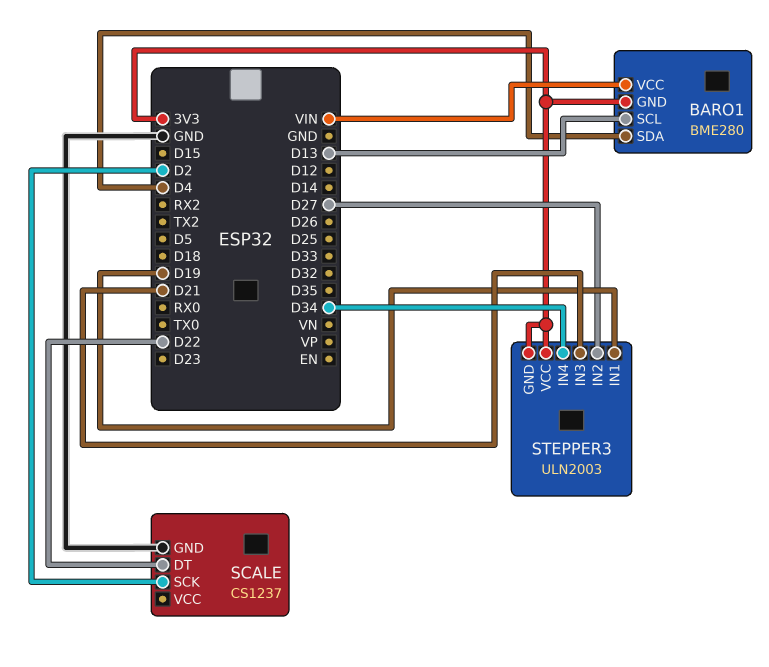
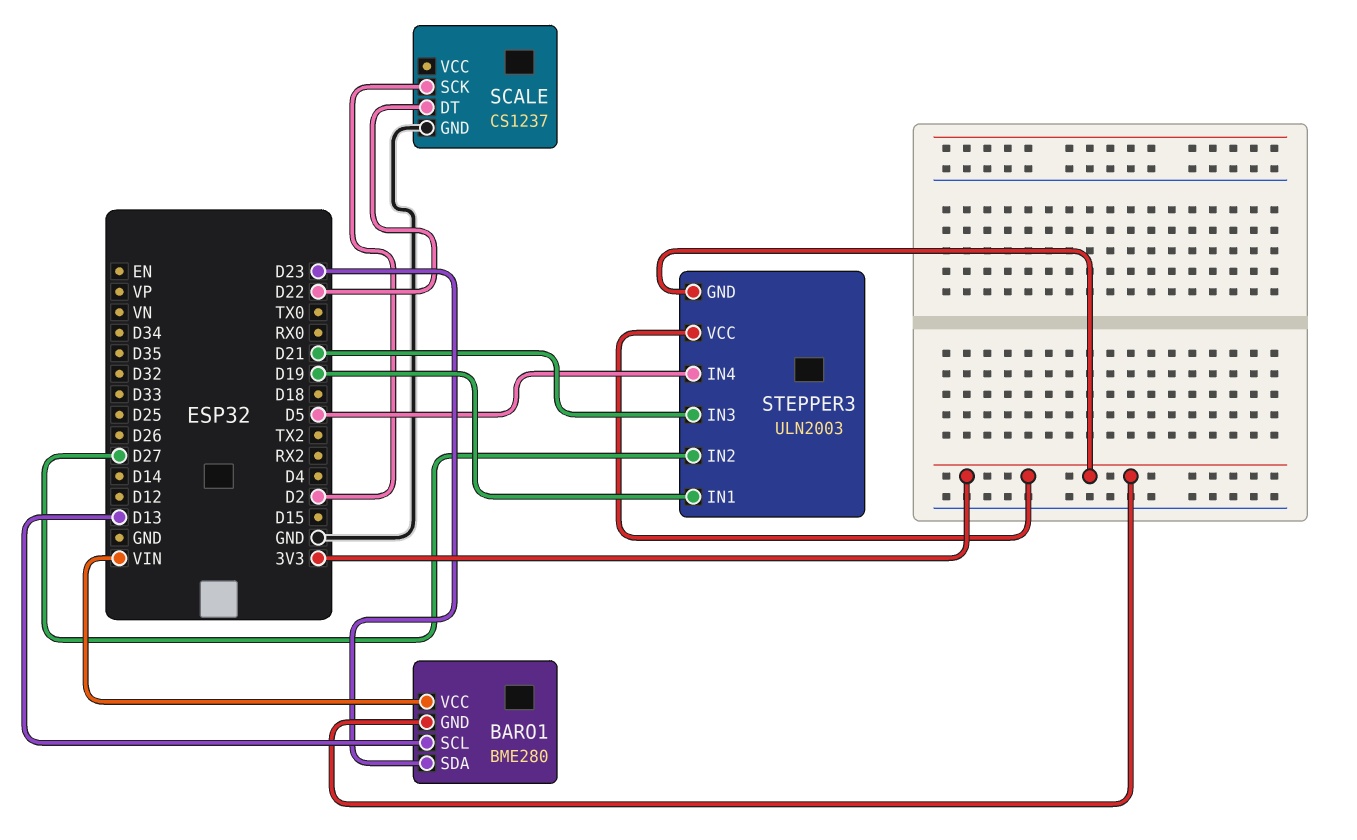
BARO1 pin SDA: D4 -> D23
STEPPER3 pin IN4: D34 -> D5

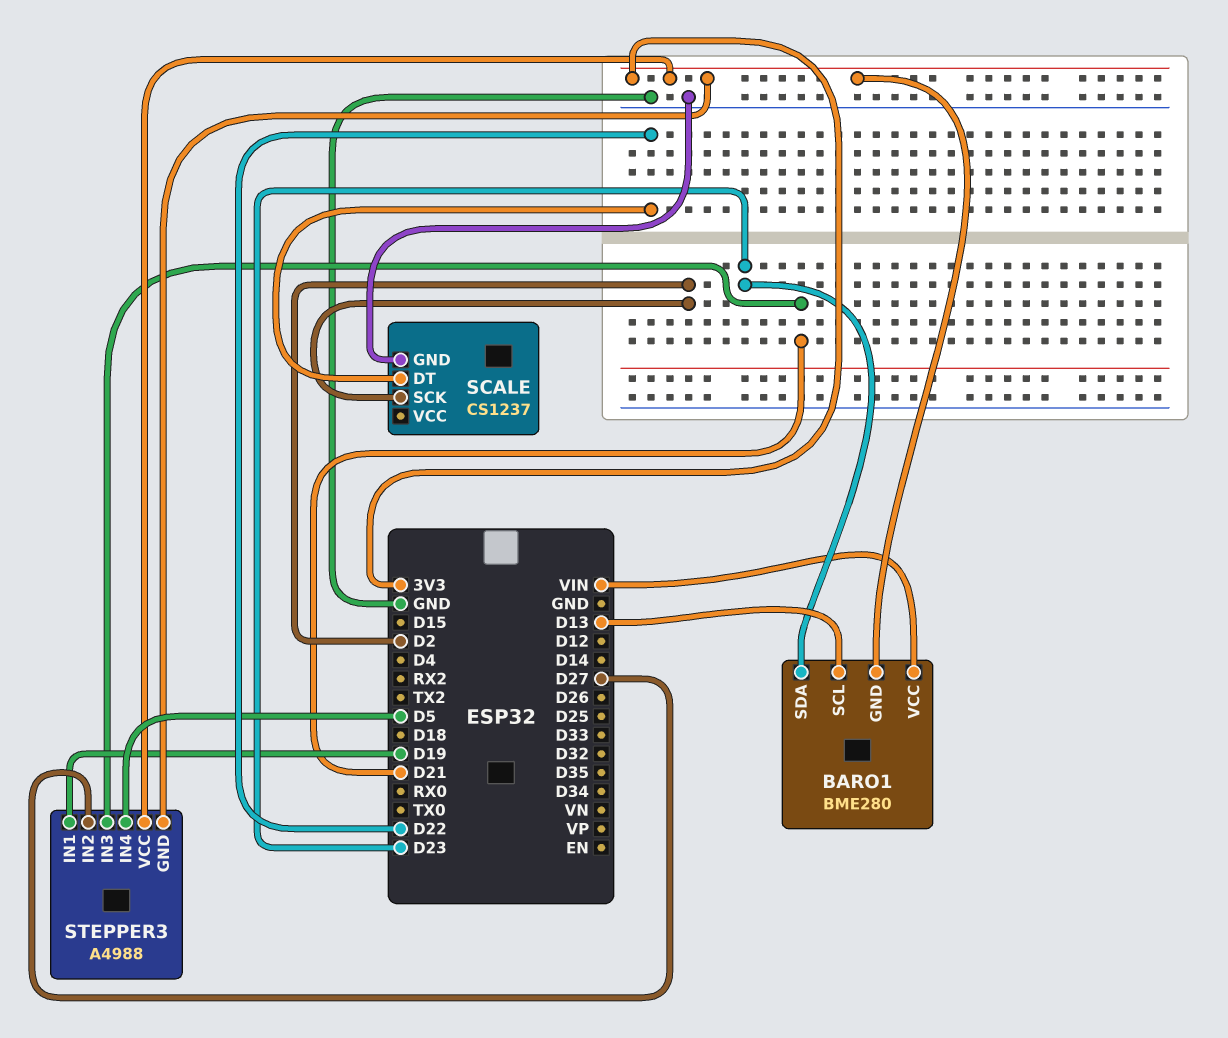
STEPPER3: ULN2003 -> A4988

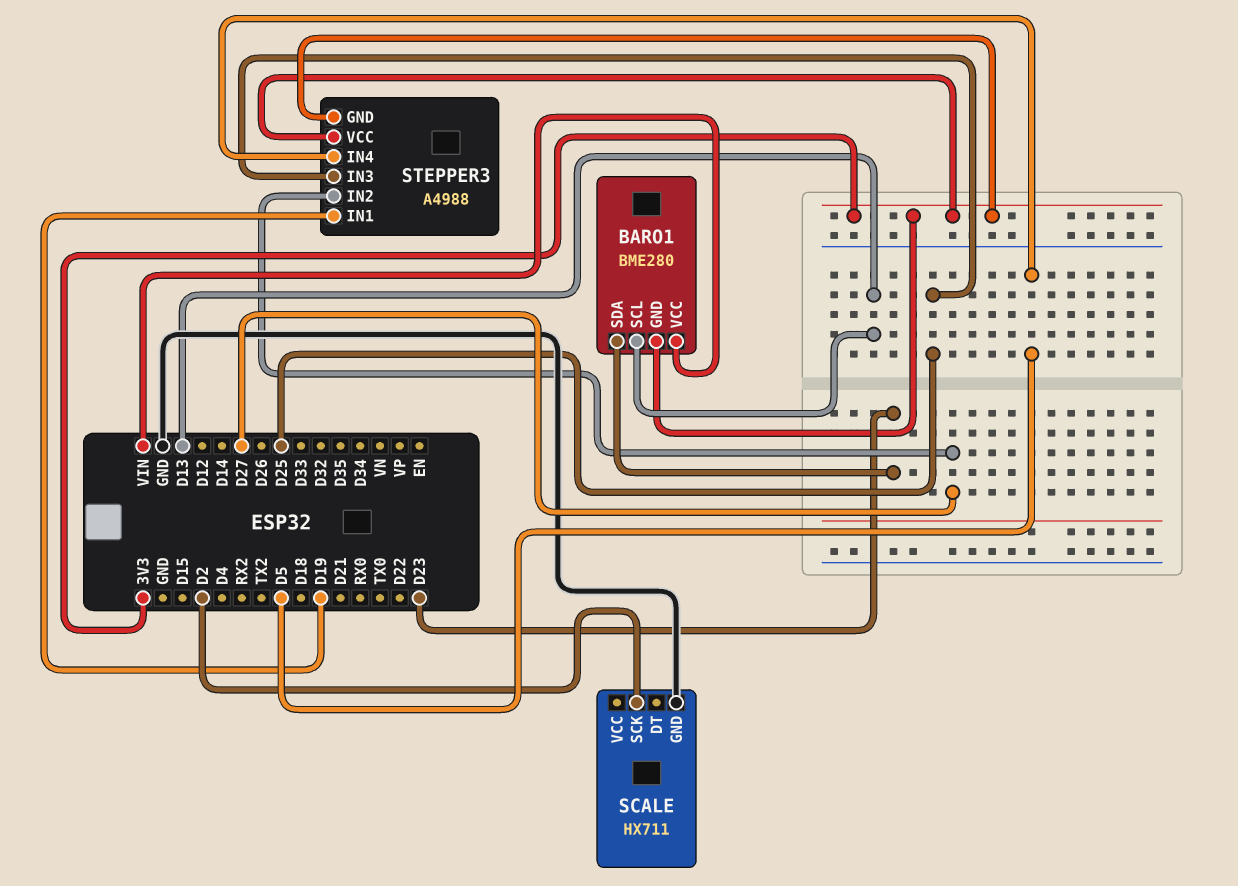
SCALE: CS1237 -> HX711
SCALE pin DT: D22 -> none
STEPPER3 pin IN3: D21 -> D25

